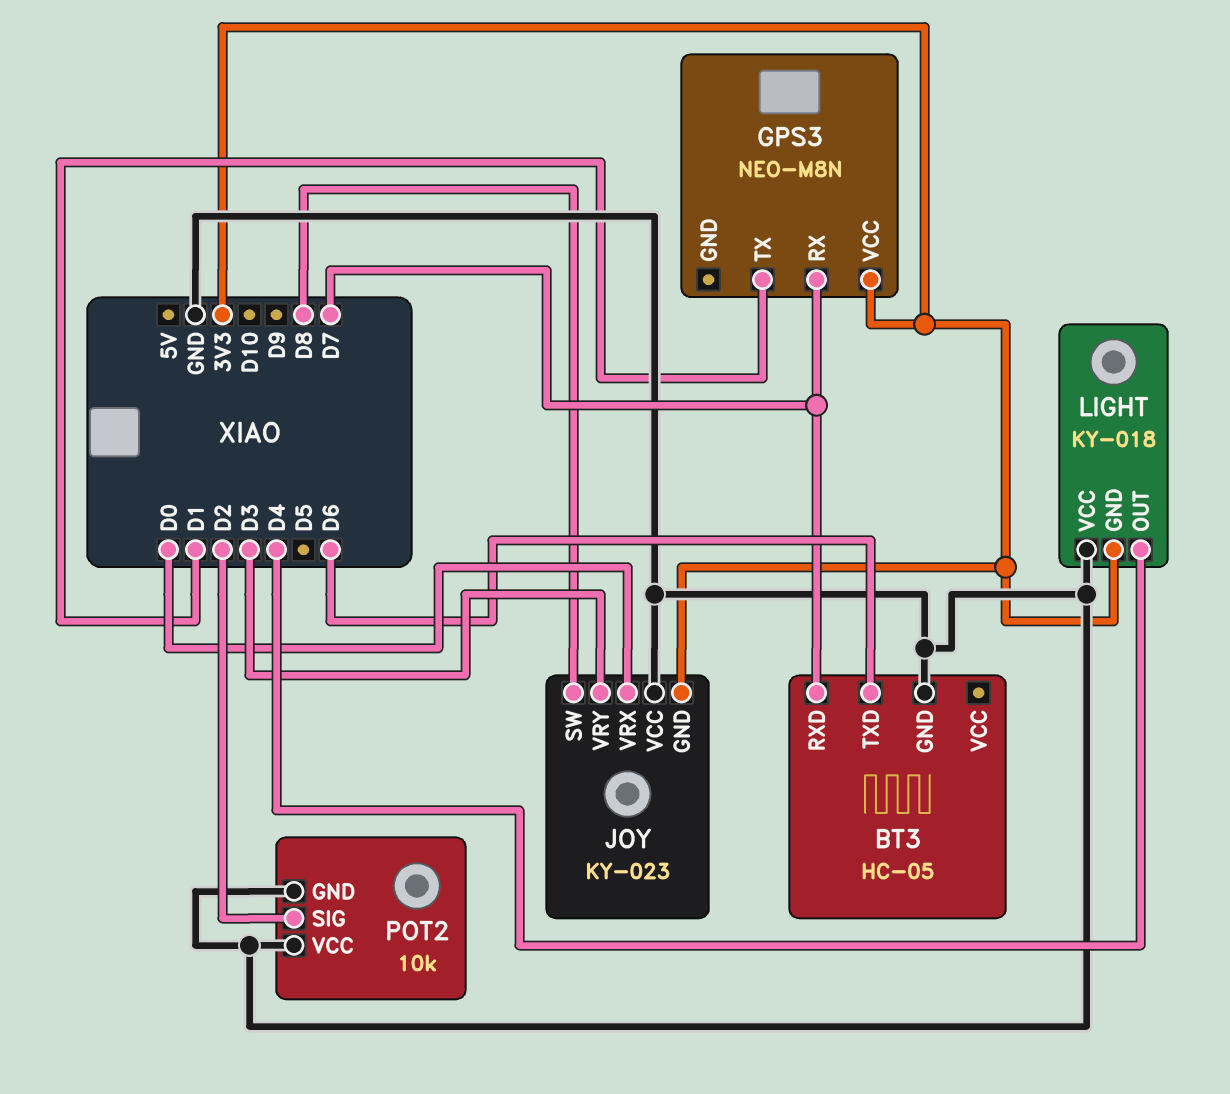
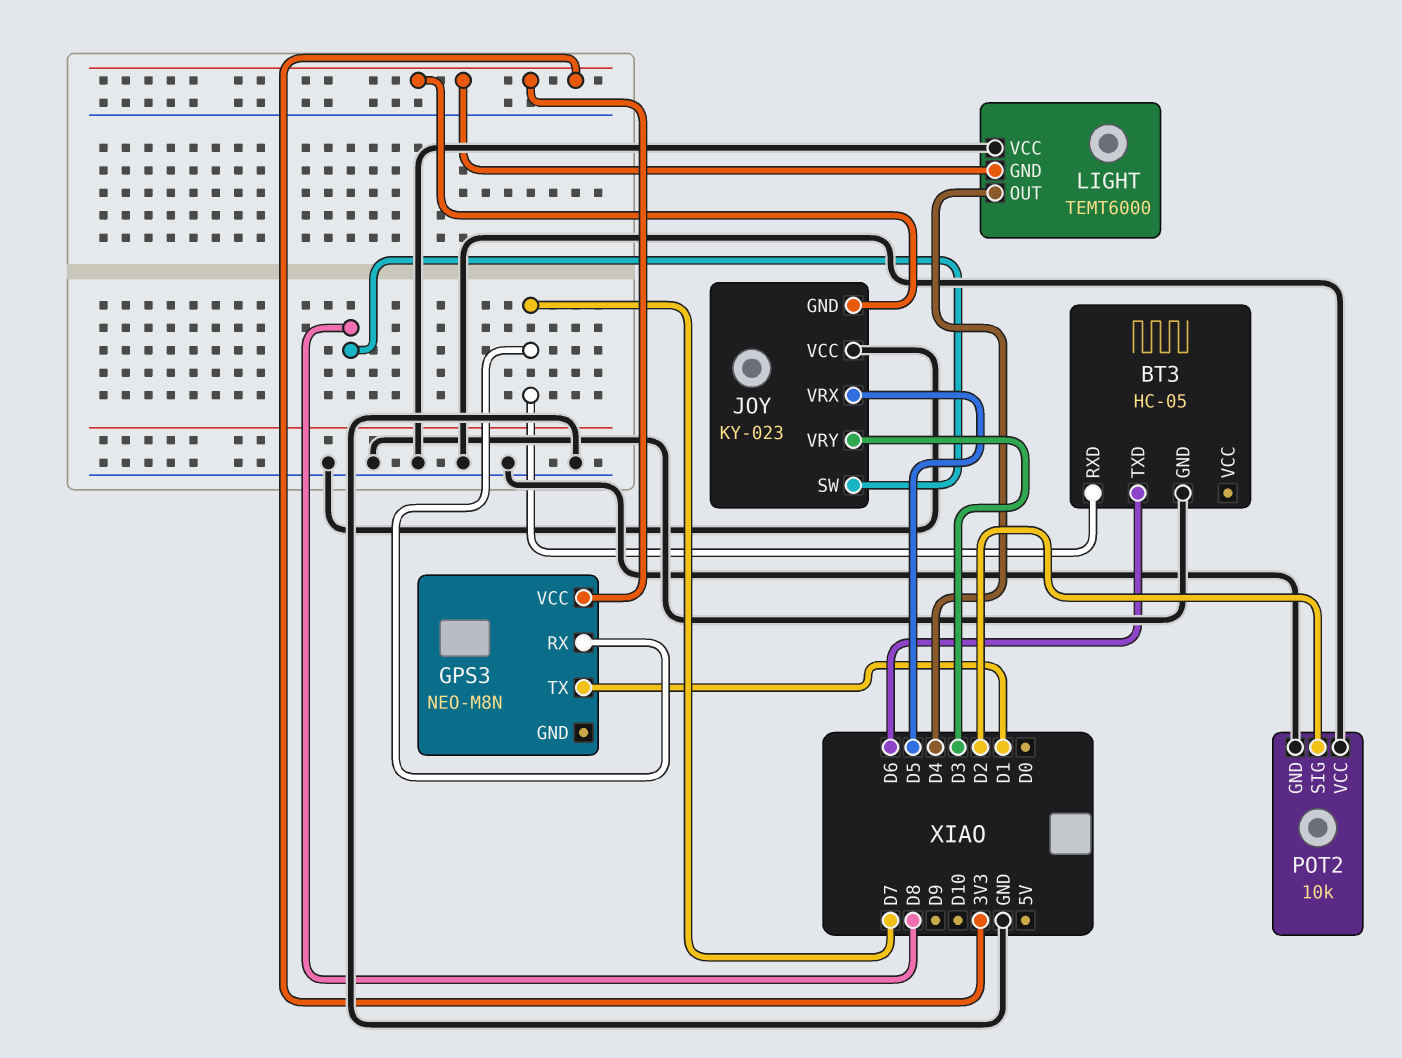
JOY pin VRX: D0 -> D5
LIGHT: KY-018 -> TEMT6000

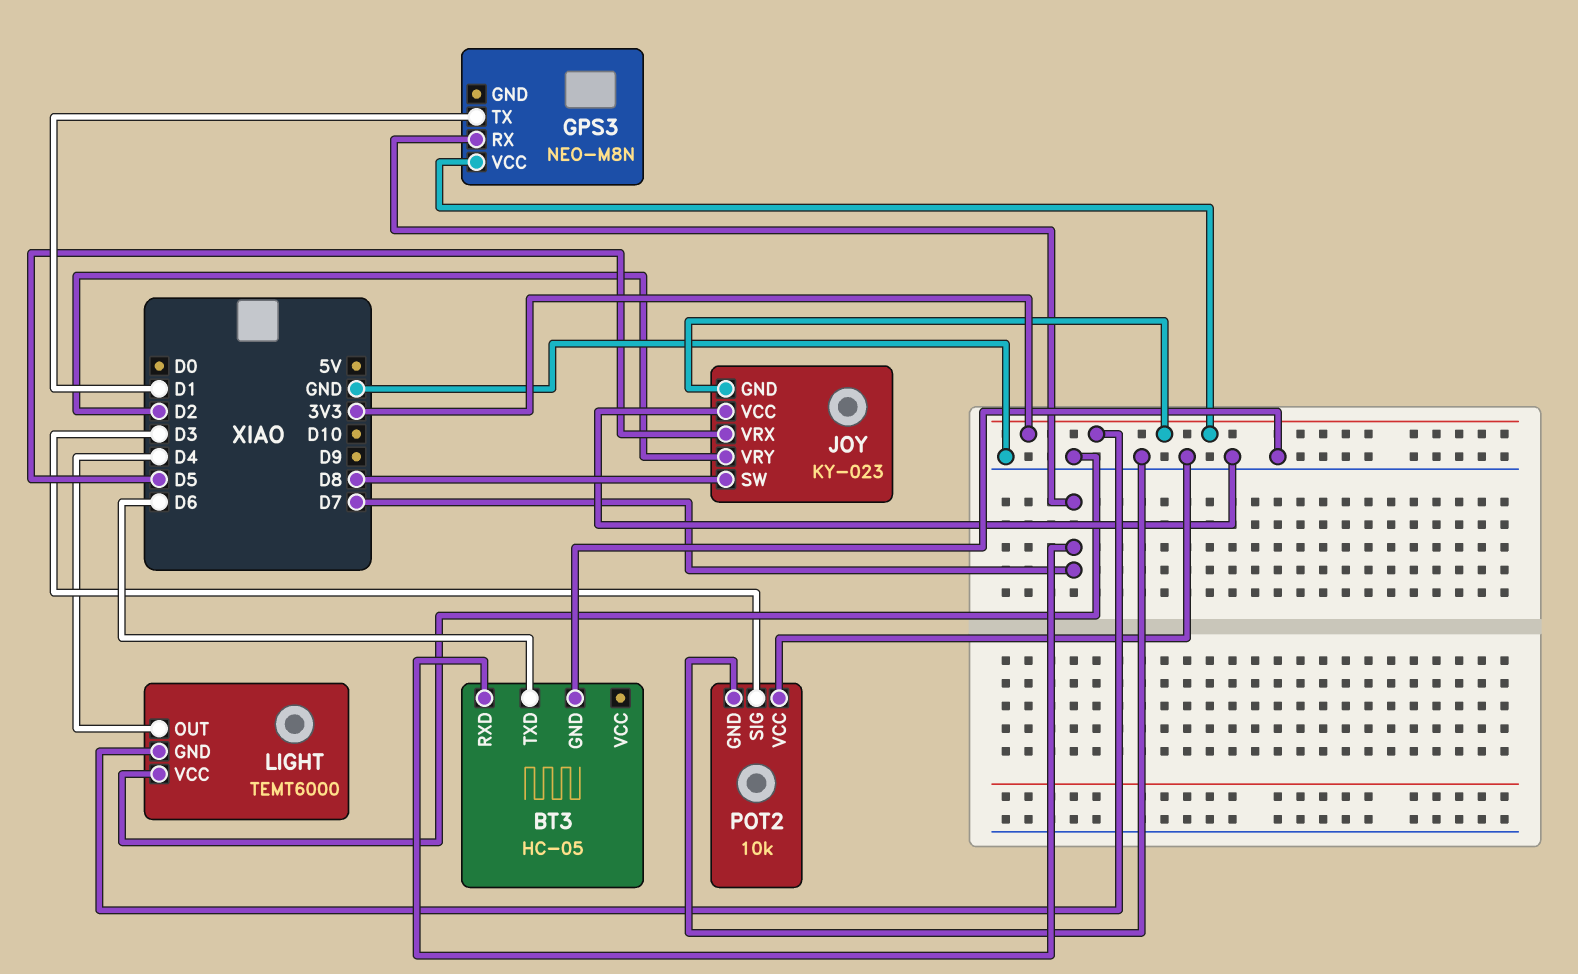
JOY pin VRY: D3 -> D2
POT2 pin SIG: D2 -> D3

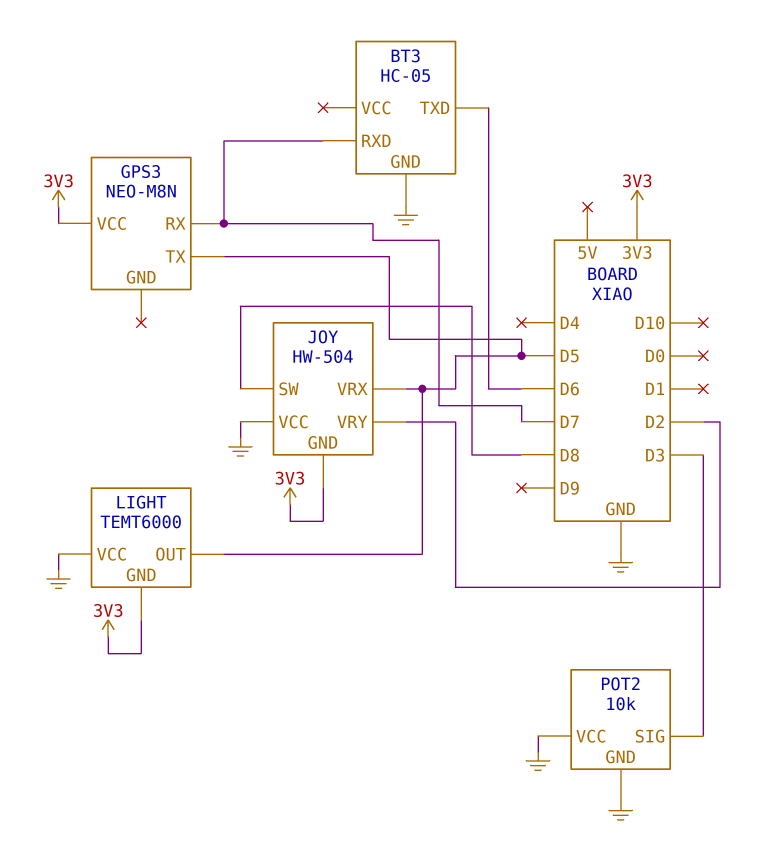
GPS3 pin TX: D1 -> D5
JOY: KY-023 -> HW-504
LIGHT pin OUT: D4 -> D5

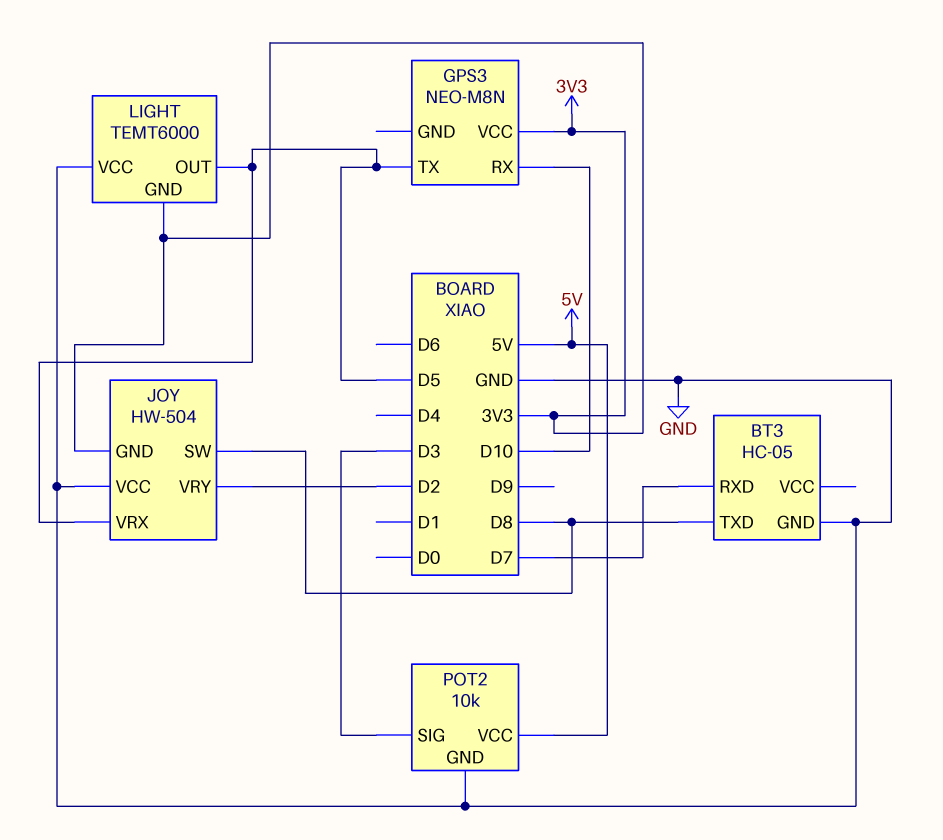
BT3 pin TXD: D6 -> D8
GPS3 pin RX: D7 -> D10
POT2 pin VCC: GND -> 5V

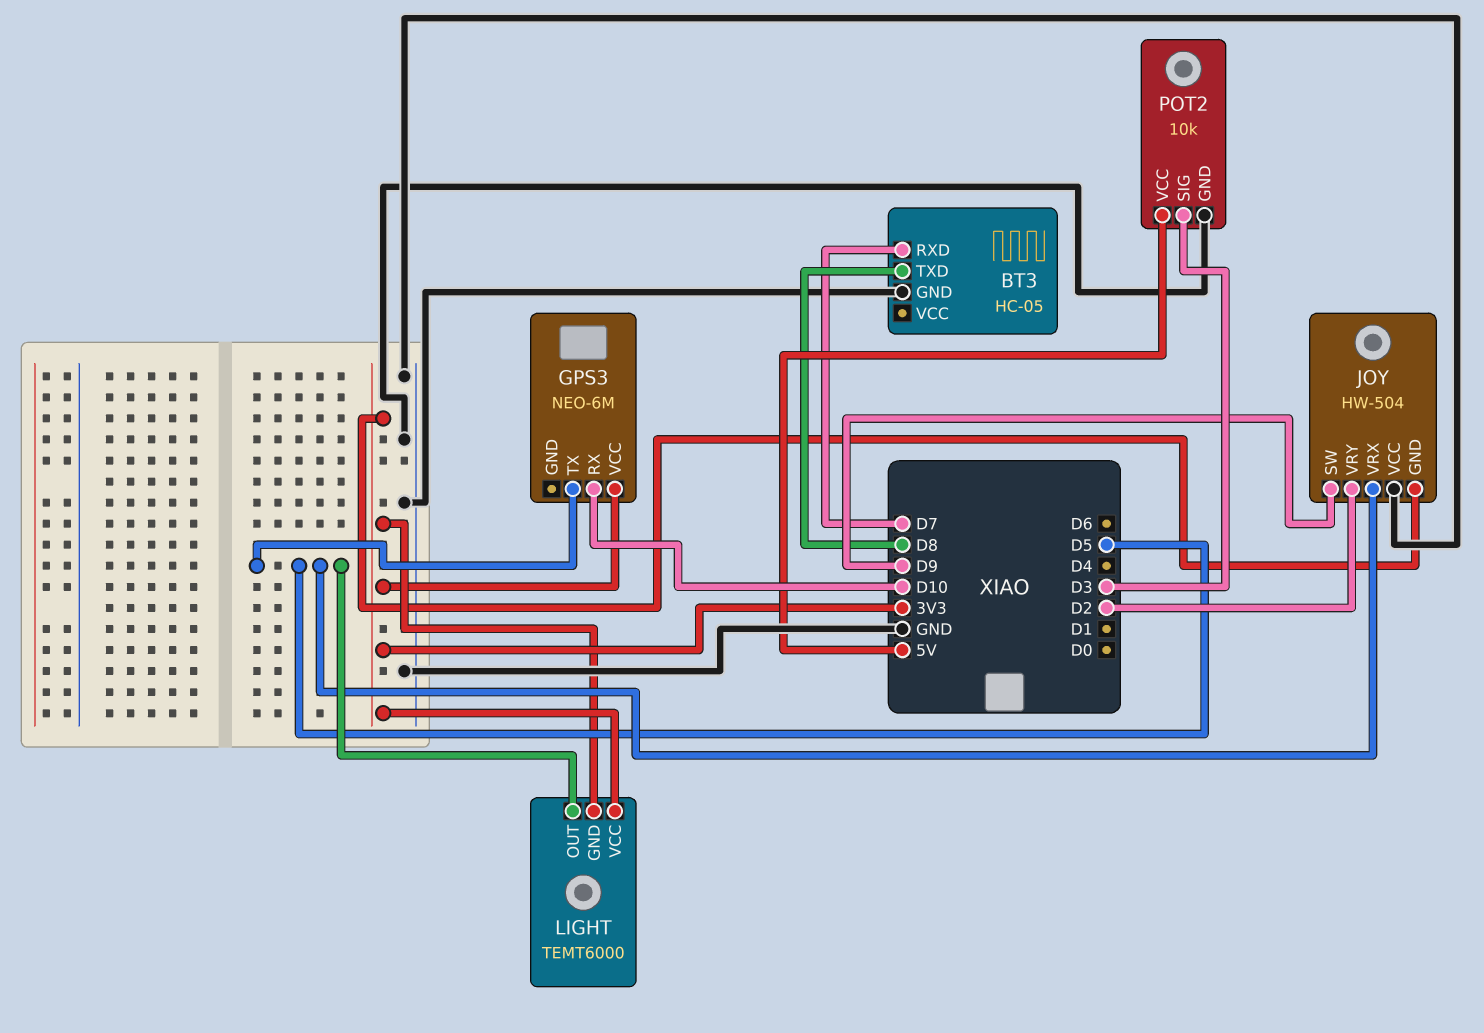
GPS3: NEO-M8N -> NEO-6M
JOY pin SW: D8 -> D9
LIGHT pin VCC: GND -> 3V3

